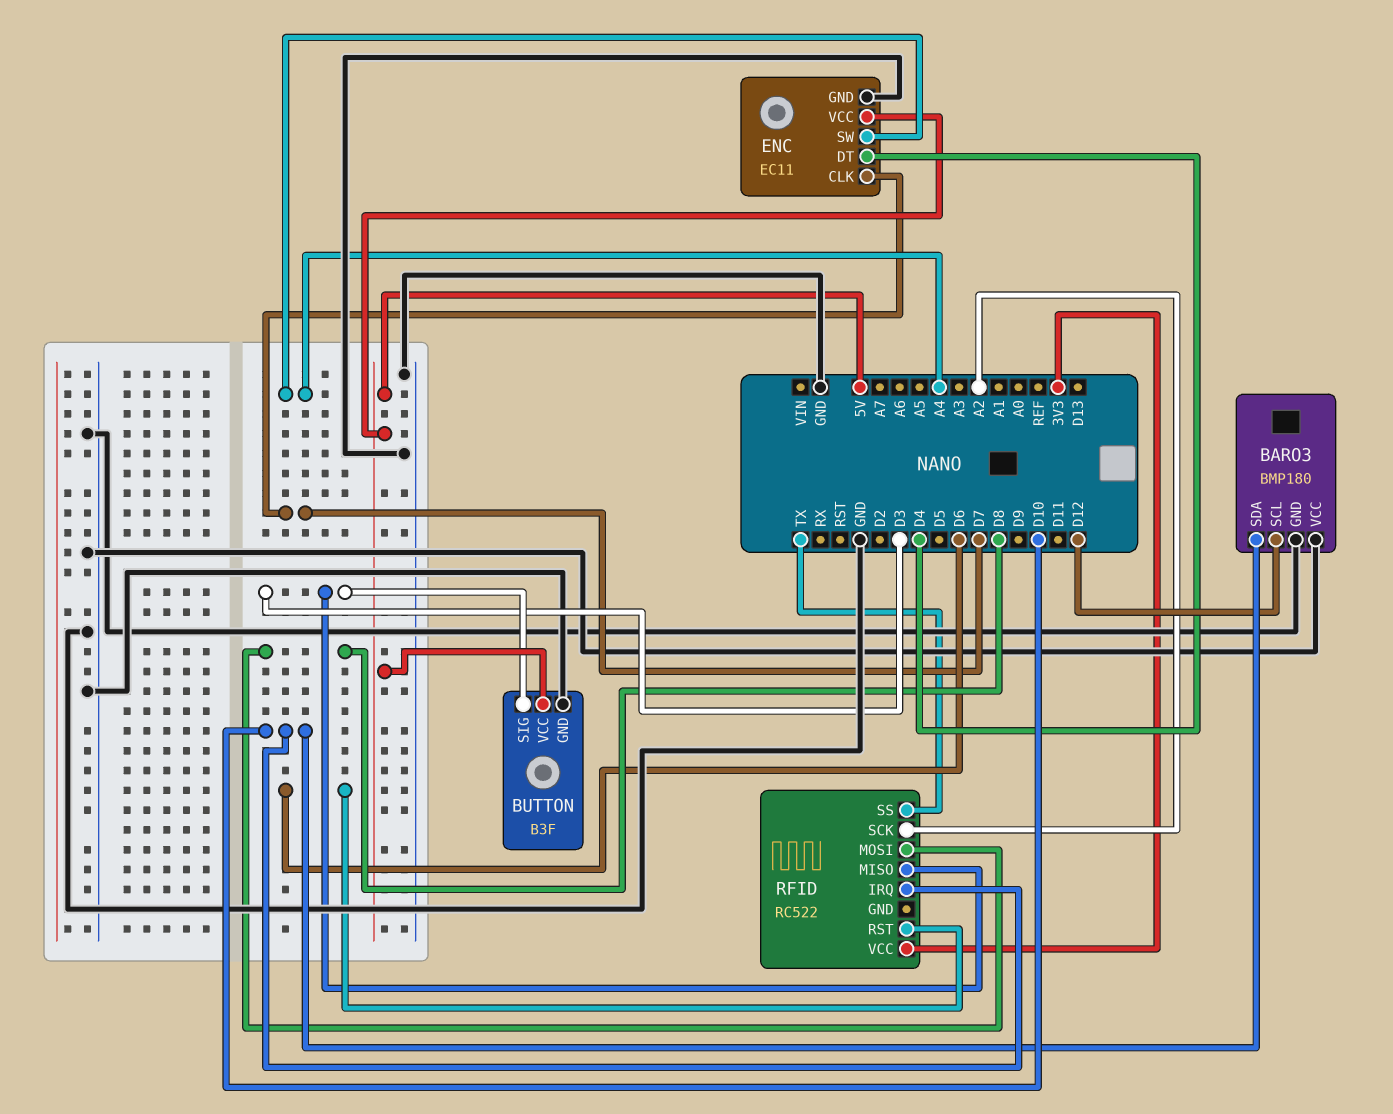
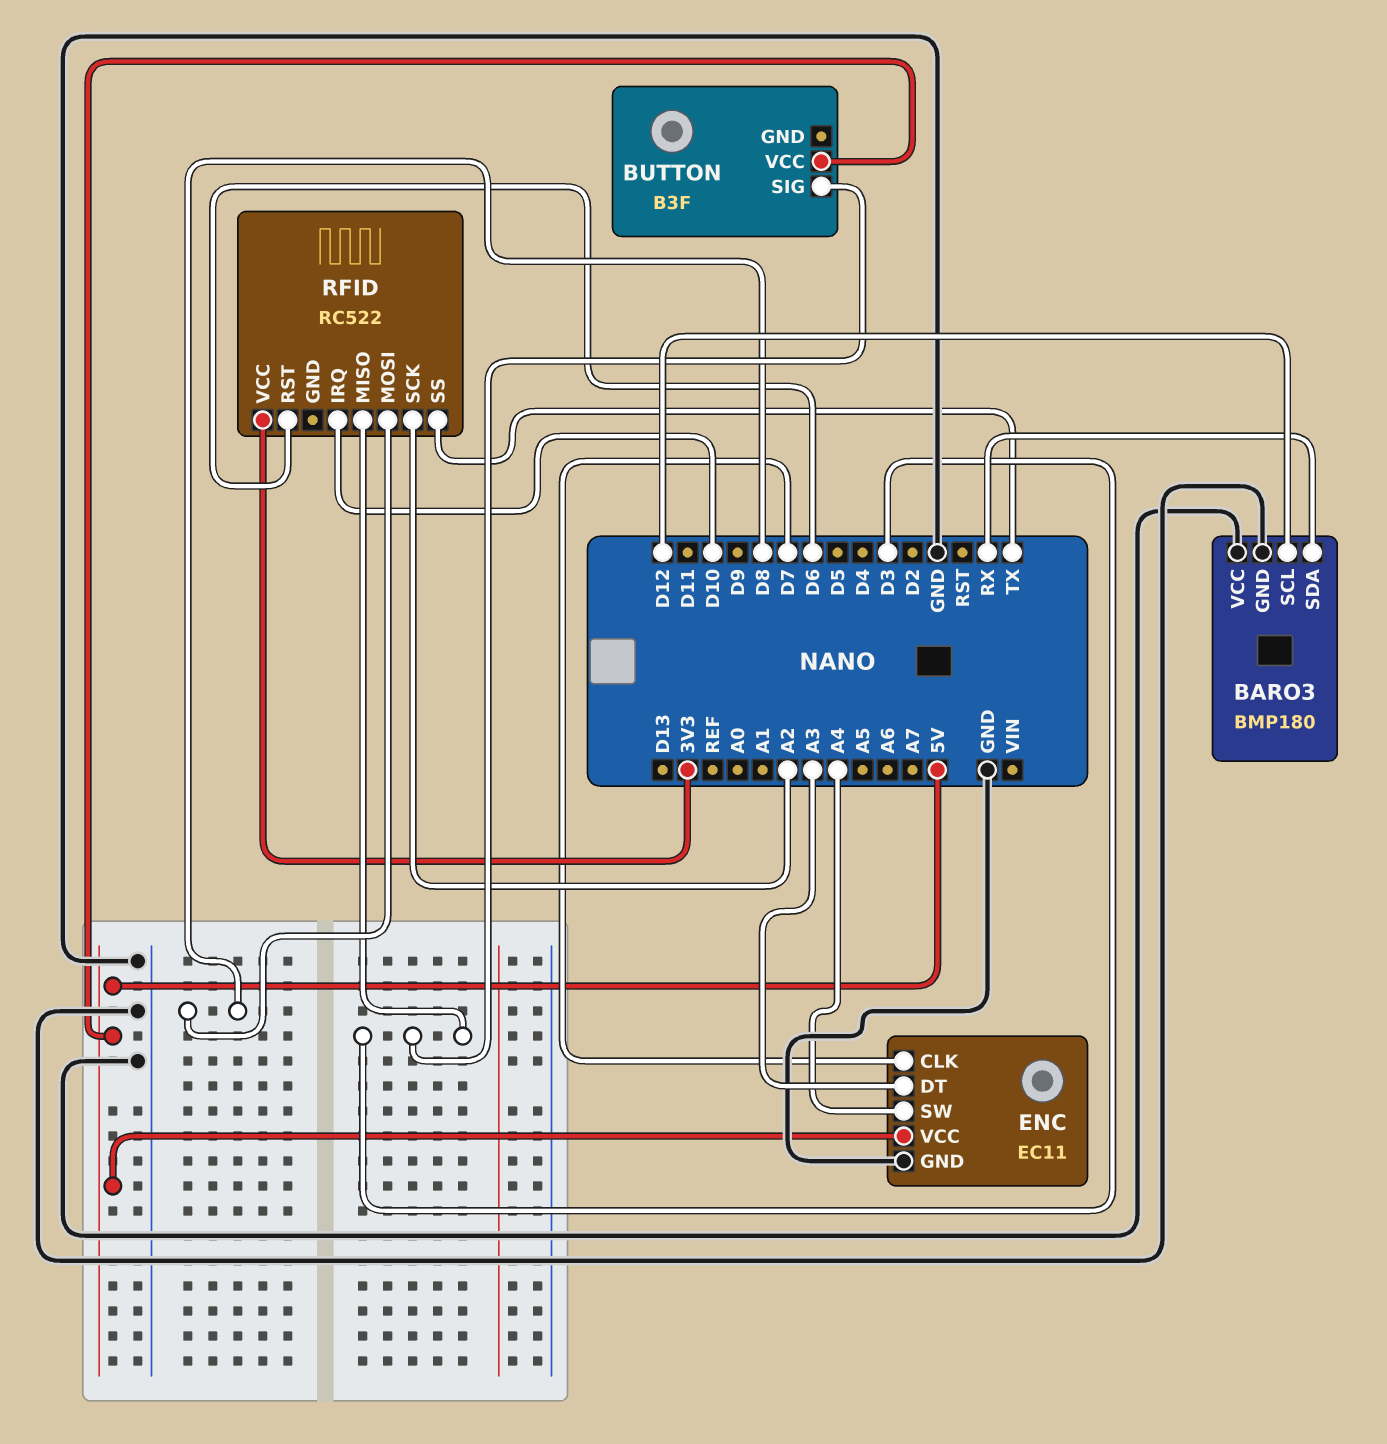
BARO3 pin SDA: D10 -> RX
BUTTON pin GND: GND -> none
ENC pin DT: D4 -> A3

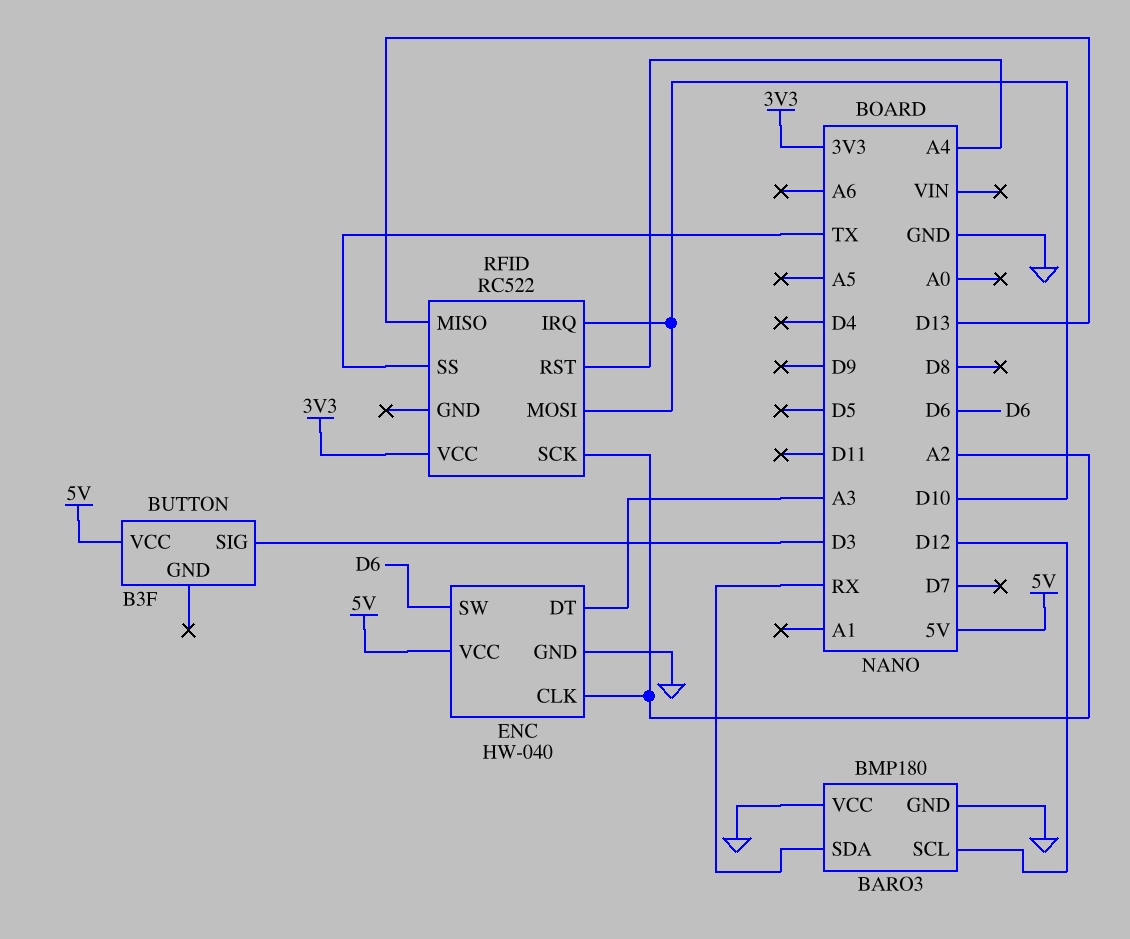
ENC: EC11 -> HW-040
ENC pin CLK: D7 -> A2
ENC pin SW: A4 -> D6
RFID pin MISO: D3 -> D13
RFID pin MOSI: D8 -> D10
RFID pin RST: D6 -> A4

